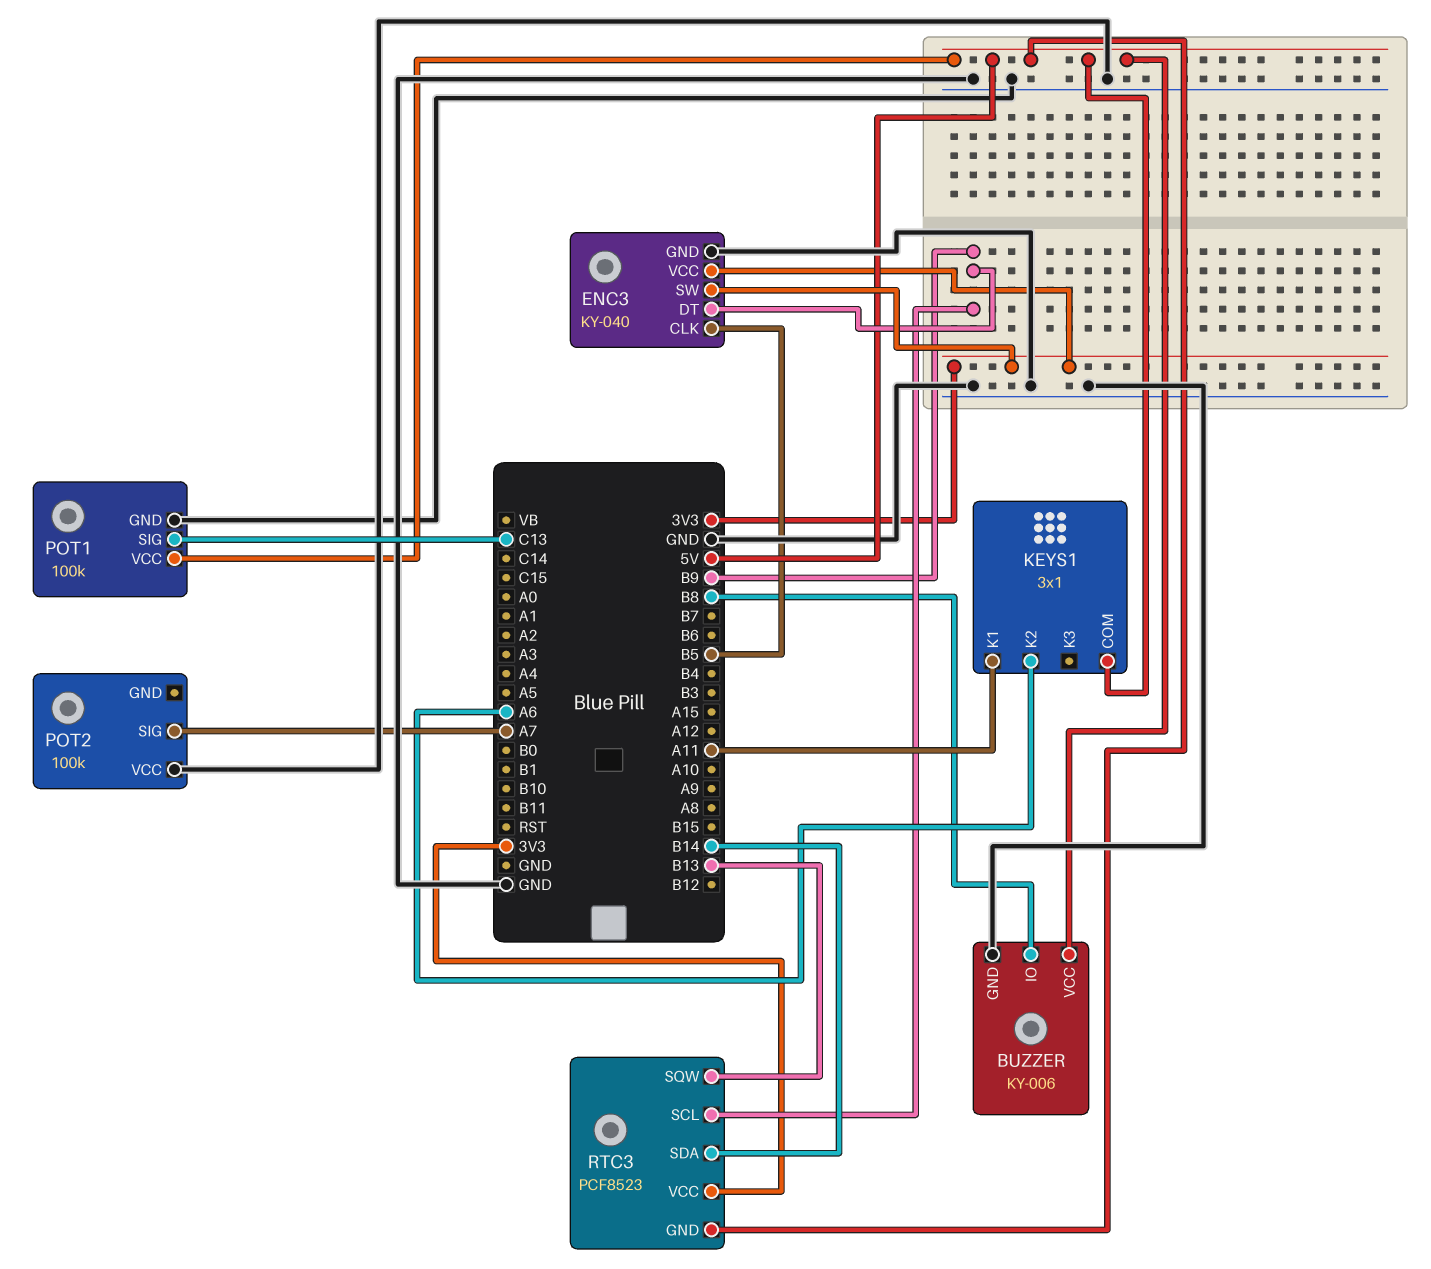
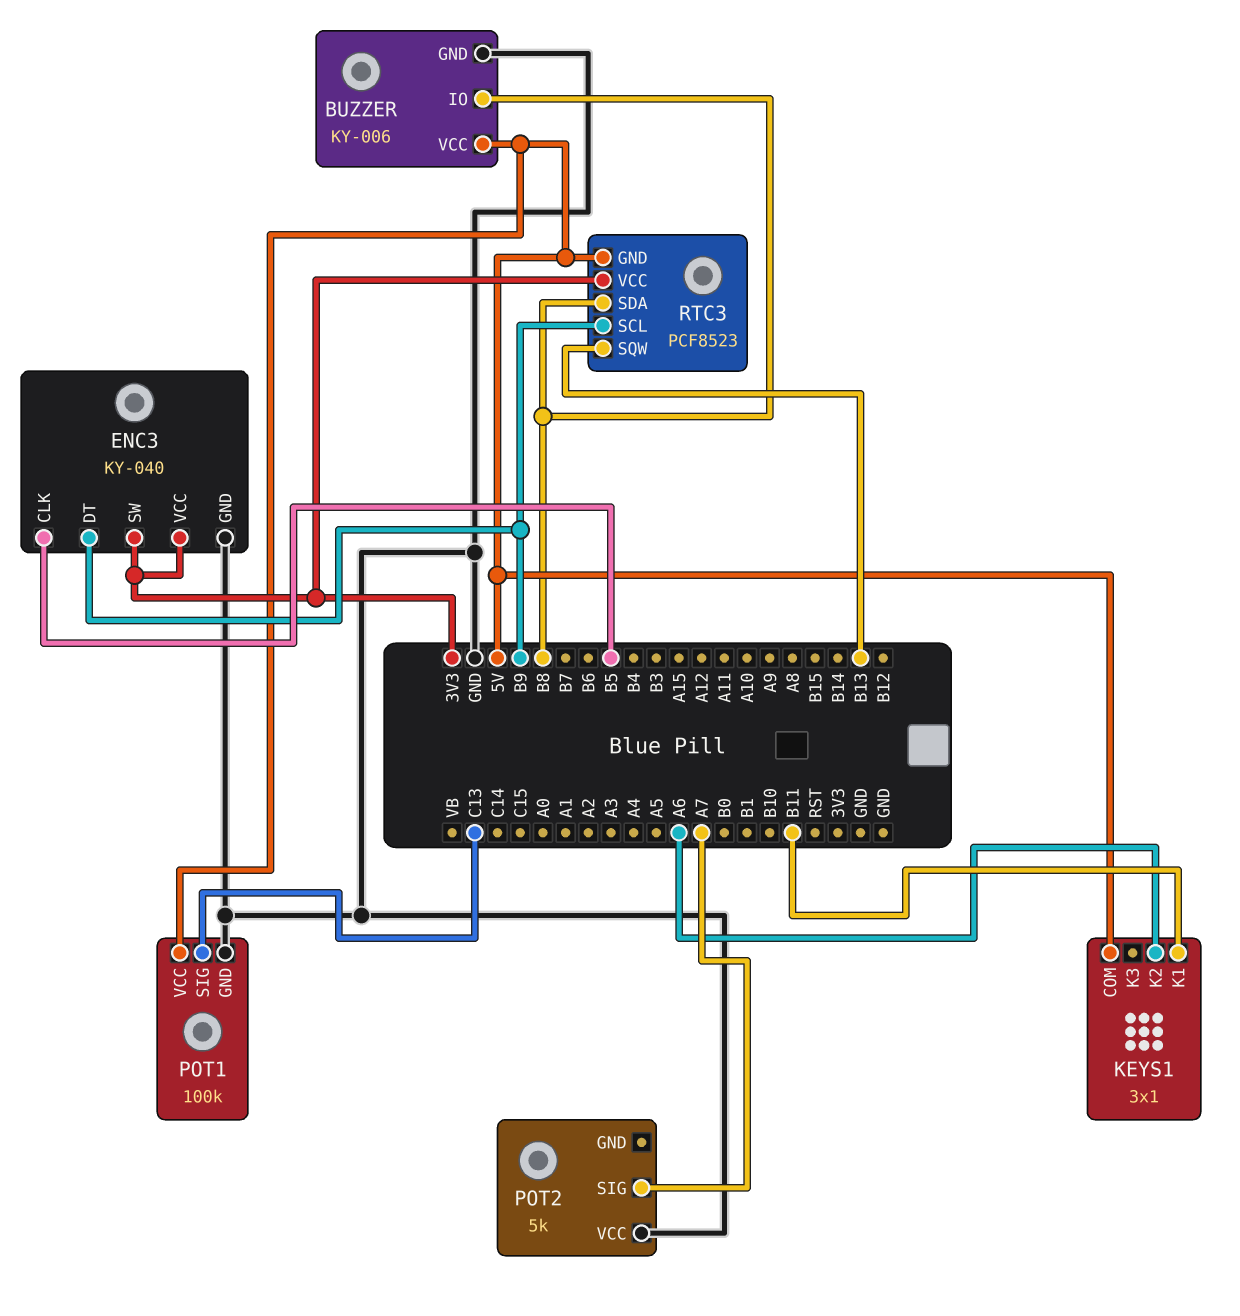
KEYS1 pin K1: A11 -> B11
POT2: 100k -> 5k
RTC3 pin SDA: B14 -> B8

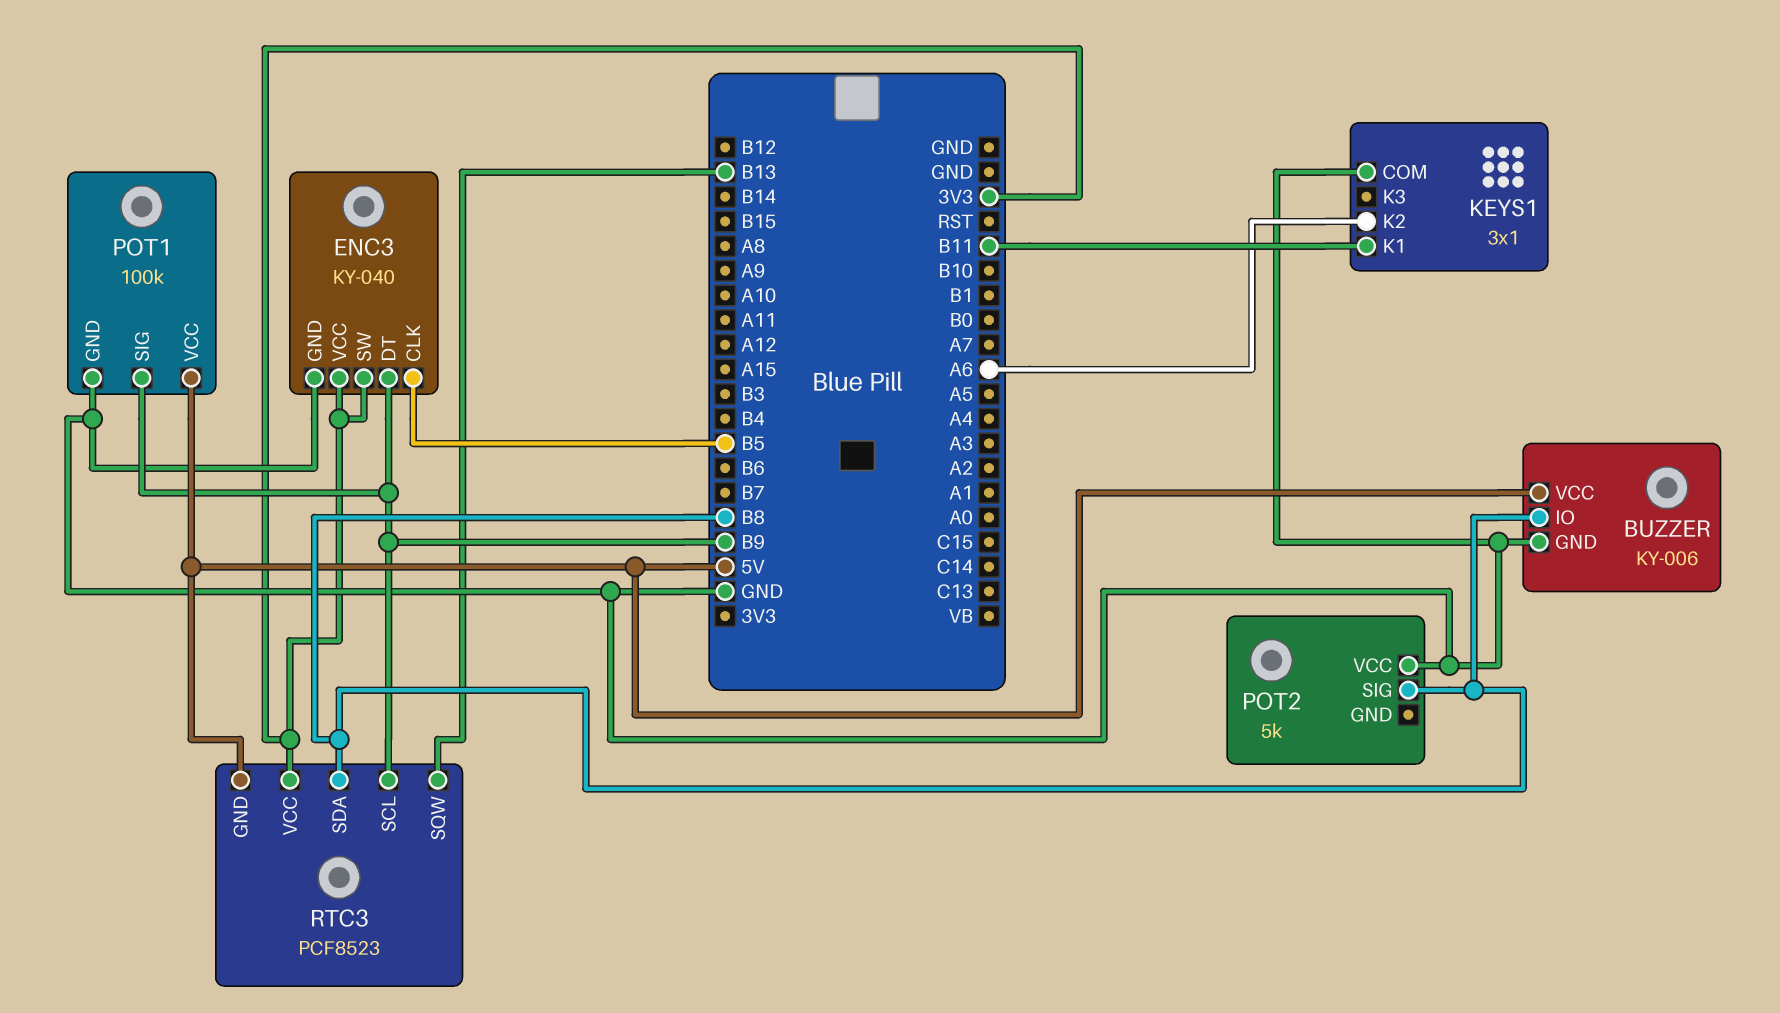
KEYS1 pin COM: 5V -> GND
POT1 pin SIG: C13 -> B9
POT2 pin SIG: A7 -> B8

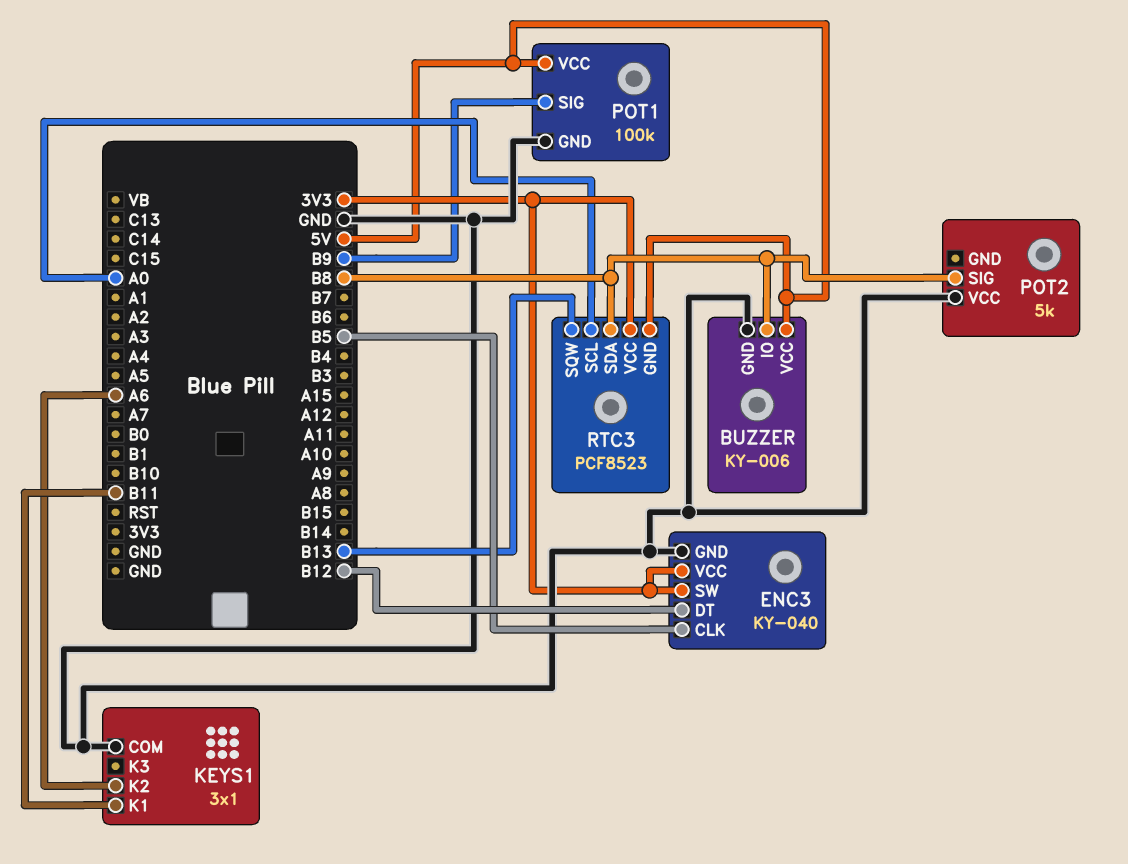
ENC3 pin DT: B9 -> B12
RTC3 pin SCL: B9 -> A0

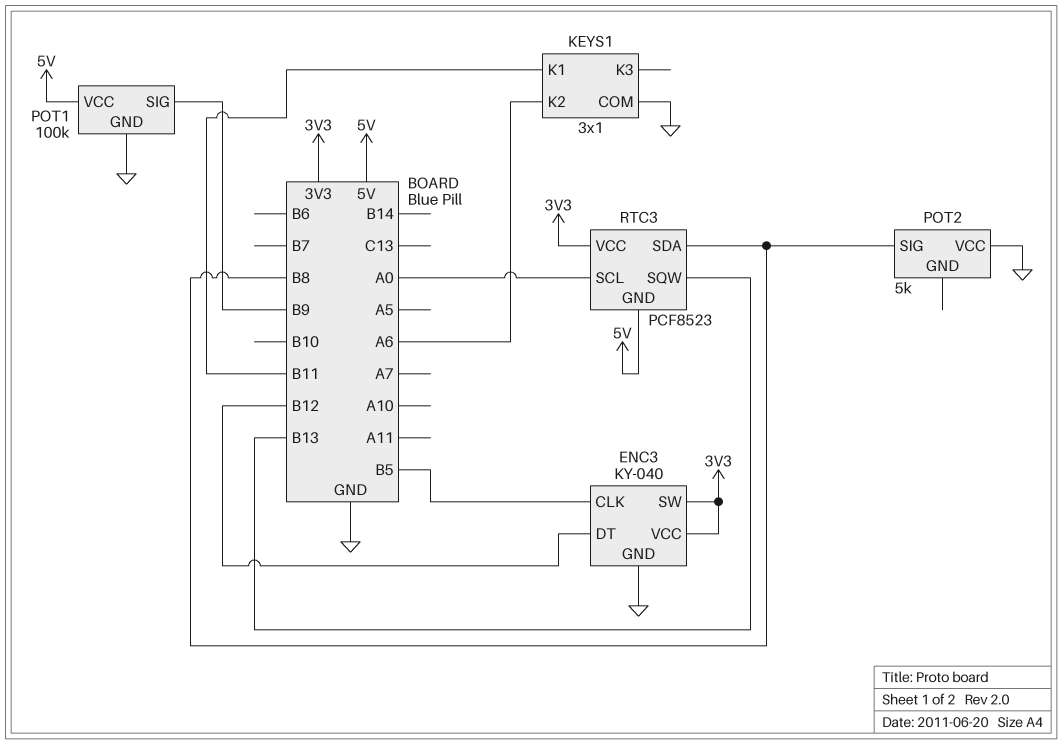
BUZZER: KY-006 -> none
BUZZER pin GND: GND -> none
BUZZER pin IO: B8 -> none
BUZZER pin VCC: 5V -> none

